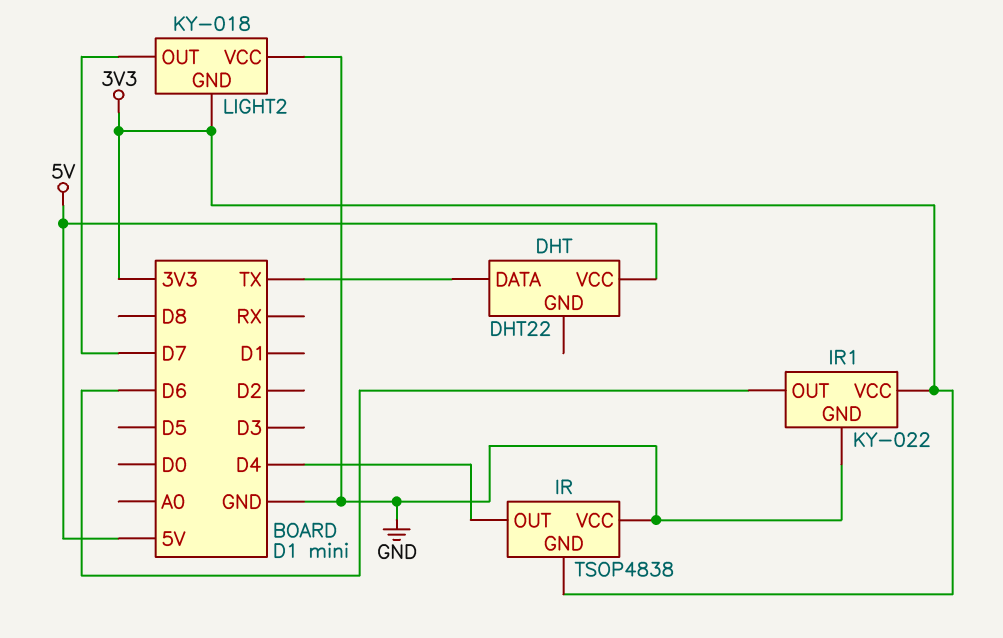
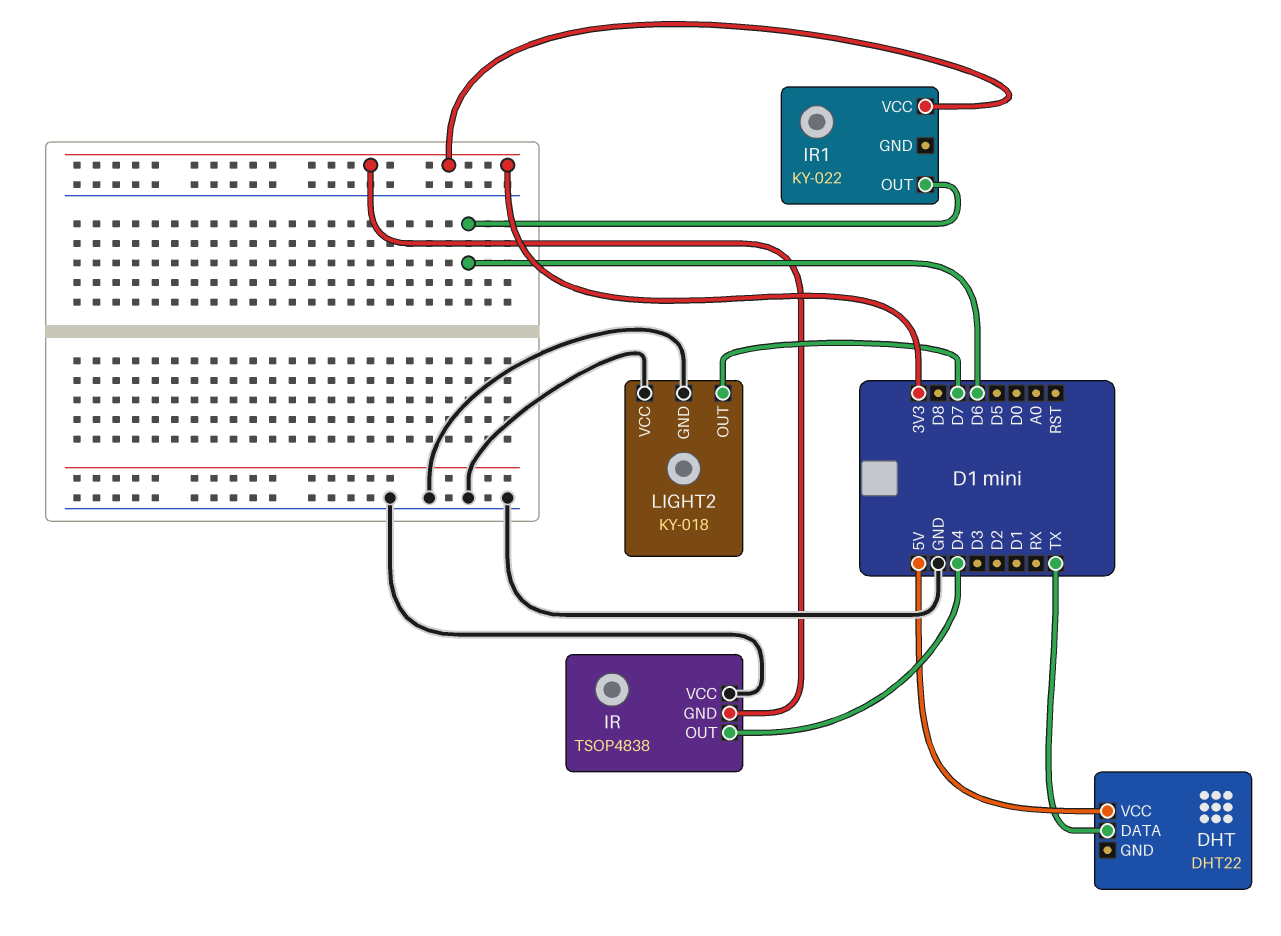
IR1 pin GND: GND -> none
LIGHT2 pin GND: 3V3 -> GND

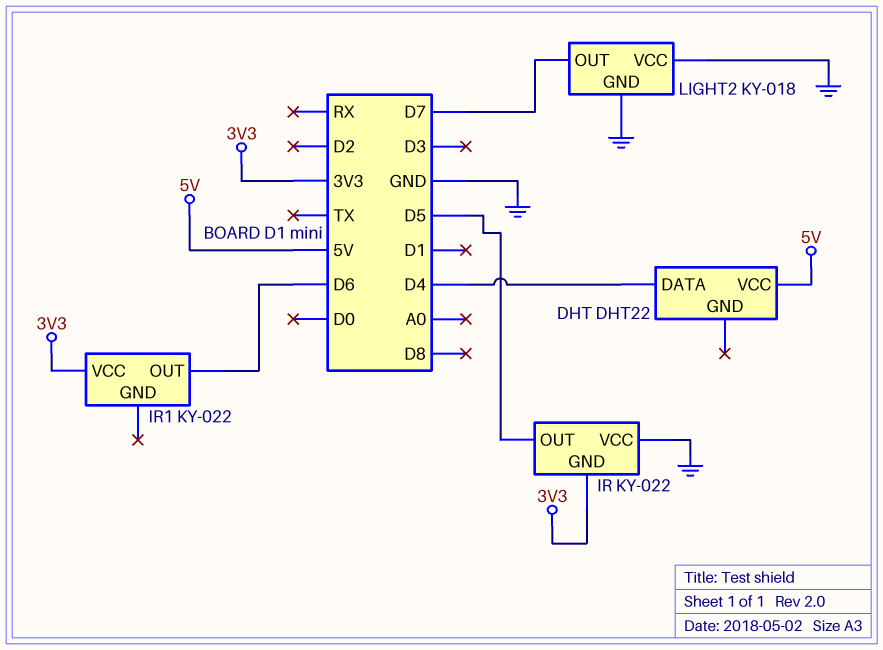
DHT pin DATA: TX -> D4
IR: TSOP4838 -> KY-022
IR pin OUT: D4 -> D5

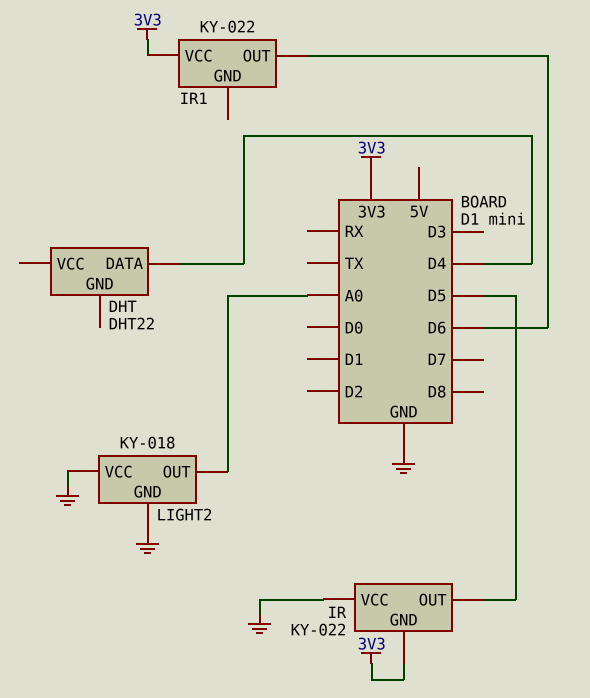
DHT pin VCC: 5V -> none
LIGHT2 pin OUT: D7 -> A0

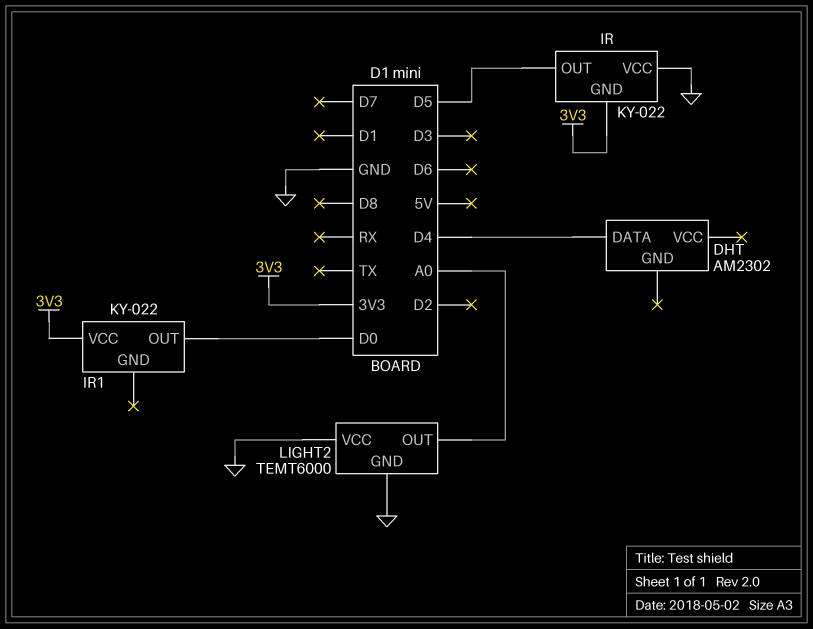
DHT: DHT22 -> AM2302
IR1 pin OUT: D6 -> D0
LIGHT2: KY-018 -> TEMT6000

